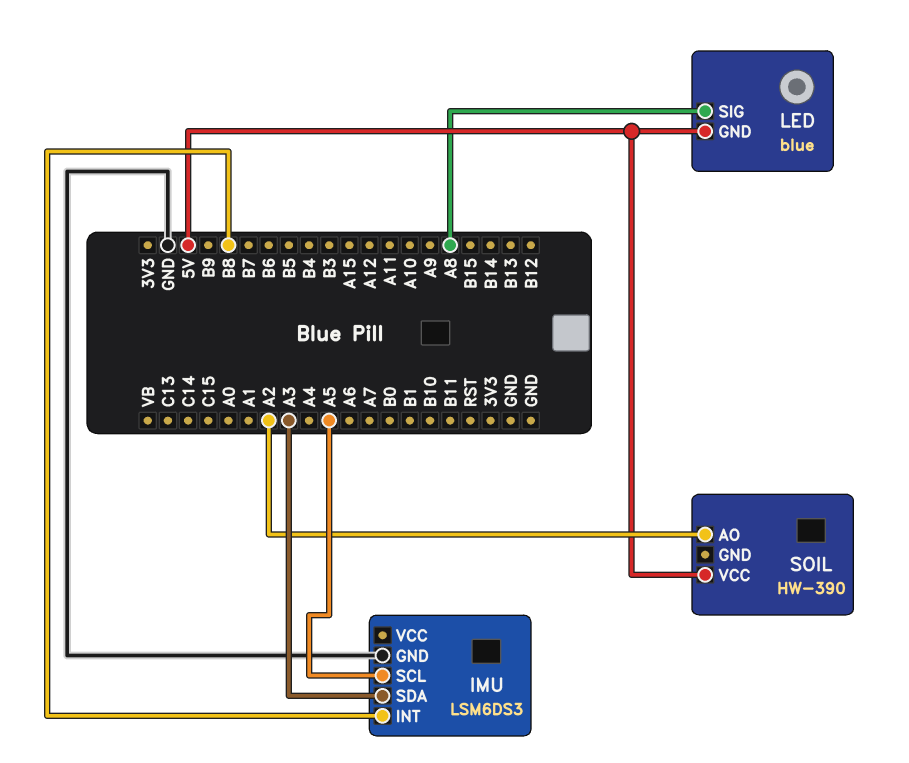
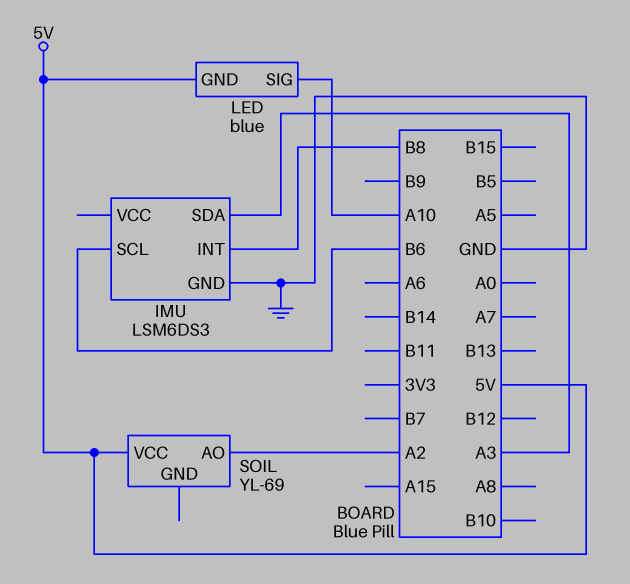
IMU pin SCL: A5 -> B6
LED pin SIG: A8 -> A10
SOIL: HW-390 -> YL-69

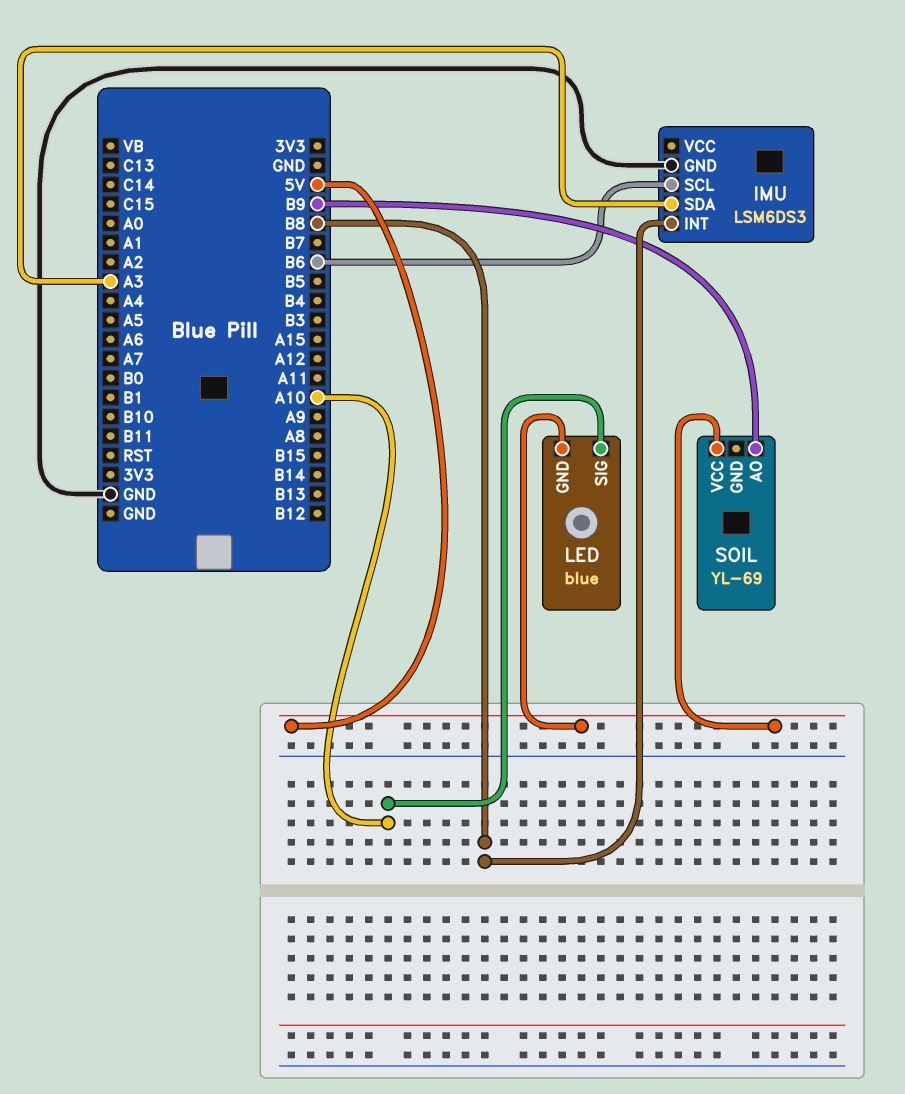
SOIL pin AO: A2 -> B9

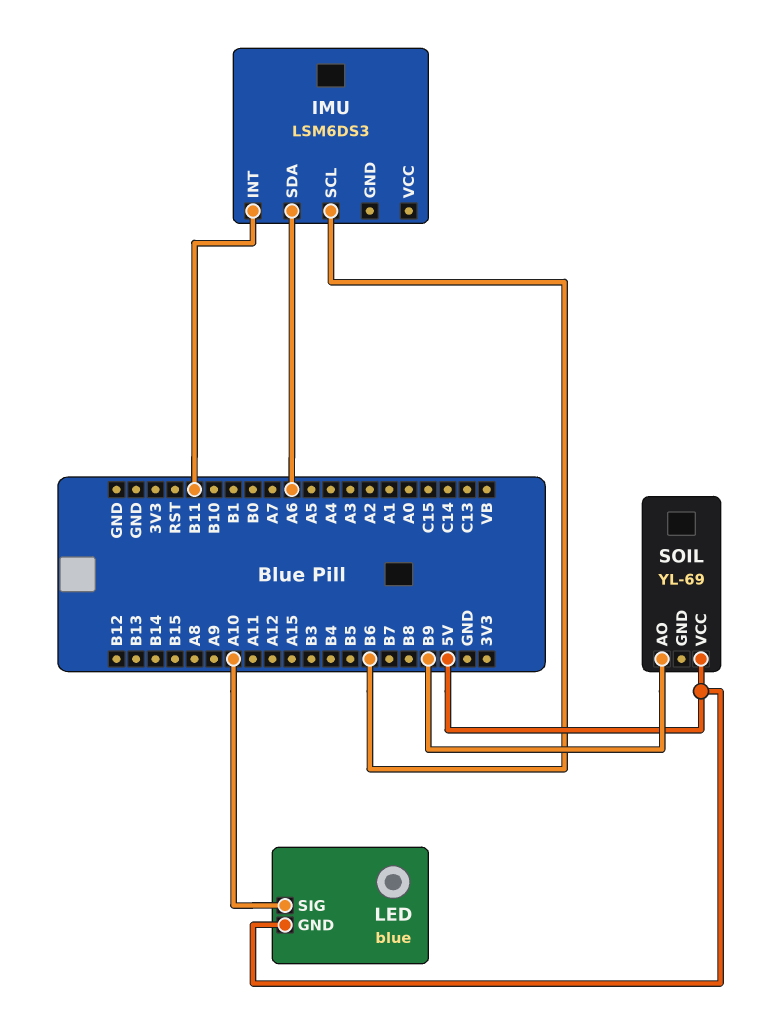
IMU pin GND: GND -> none
IMU pin INT: B8 -> B11
IMU pin SDA: A3 -> A6

